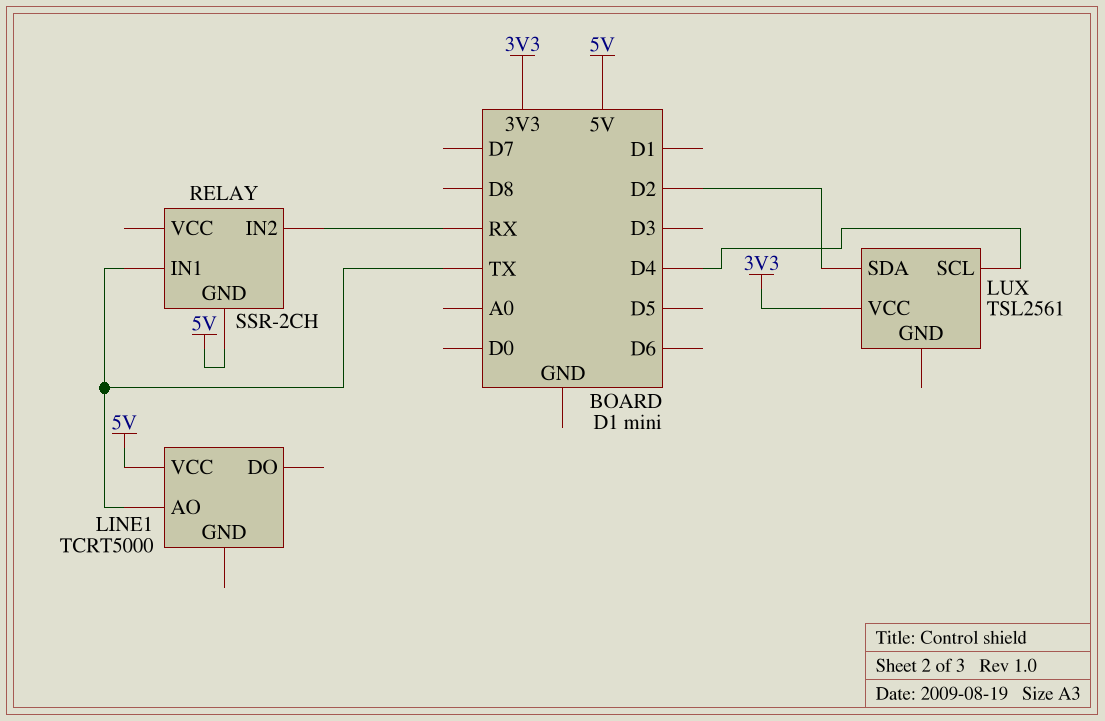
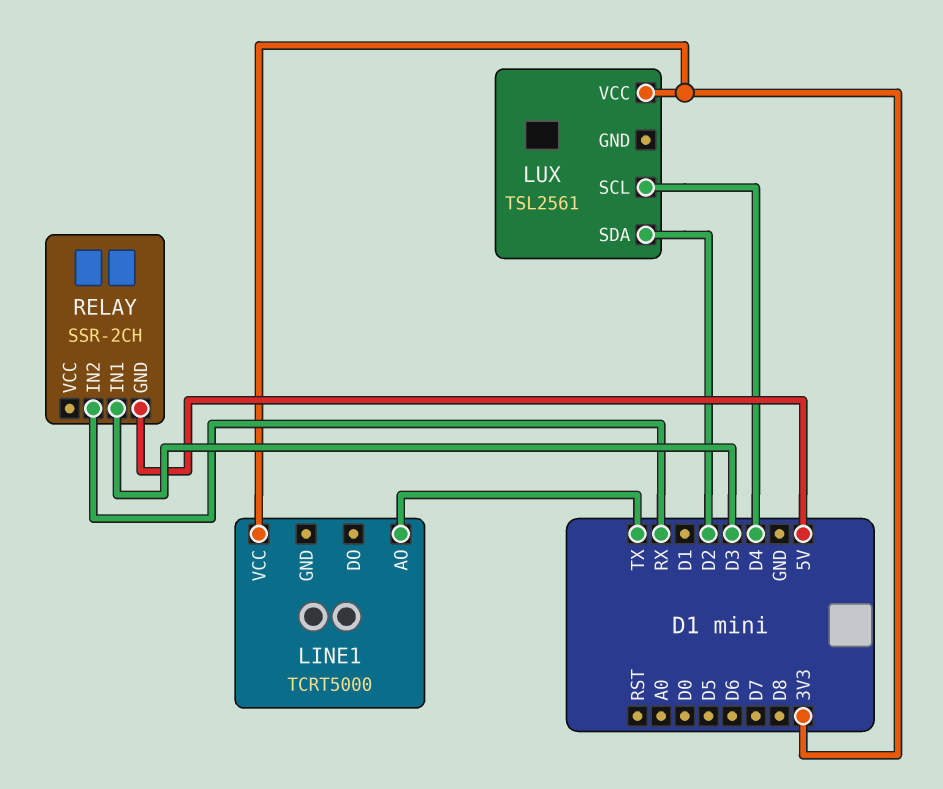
LINE1 pin VCC: 5V -> 3V3
RELAY pin IN1: TX -> D3

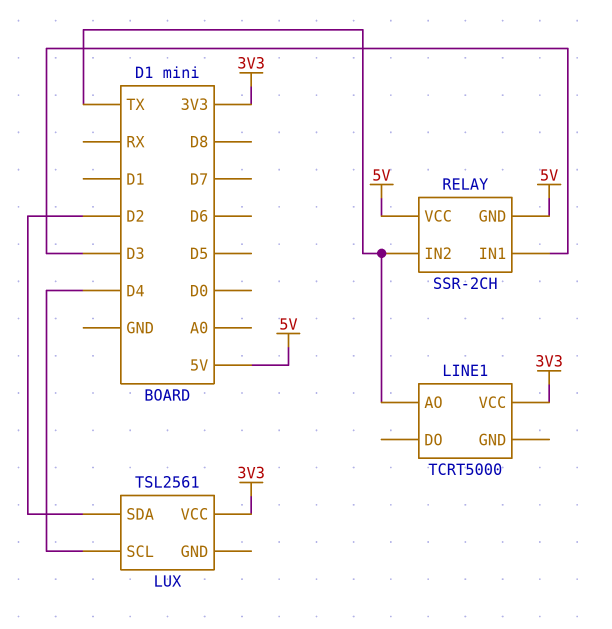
RELAY pin IN2: RX -> TX
RELAY pin VCC: none -> 5V

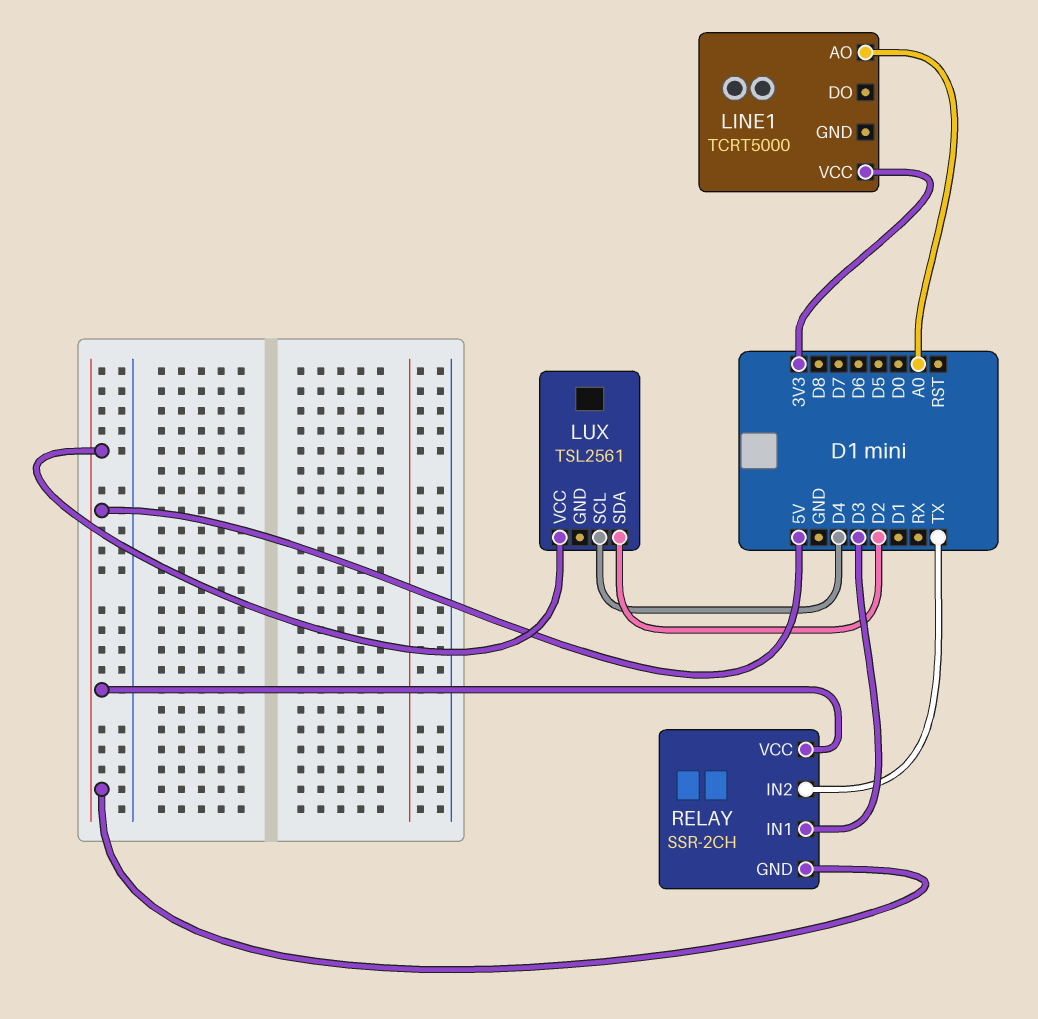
LINE1 pin AO: TX -> A0
LUX pin VCC: 3V3 -> 5V

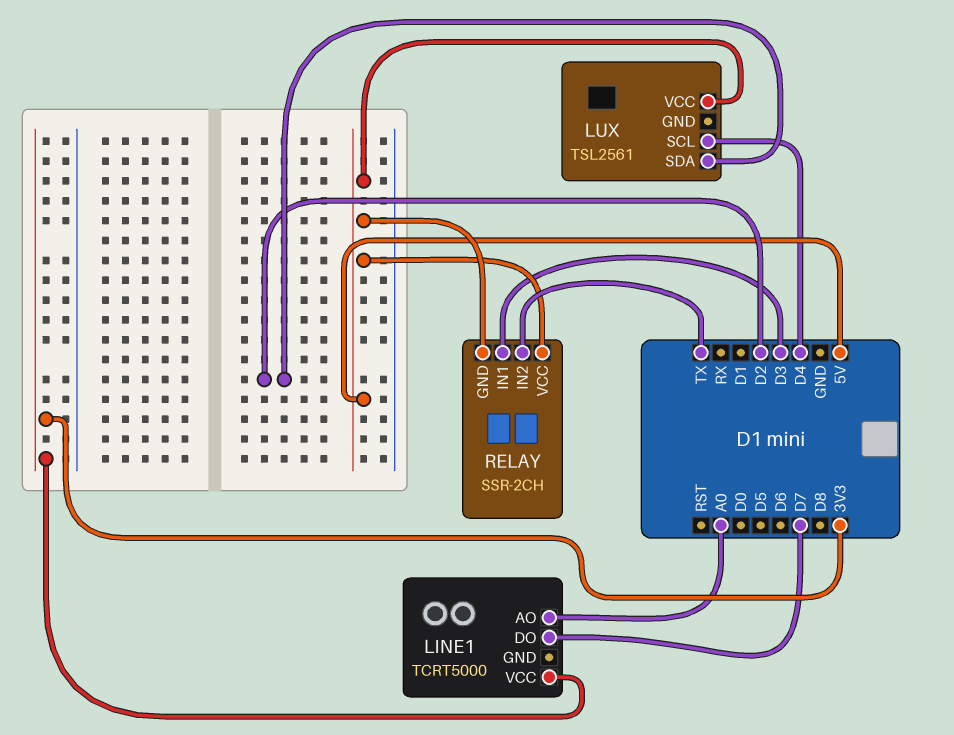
LINE1 pin DO: none -> D7

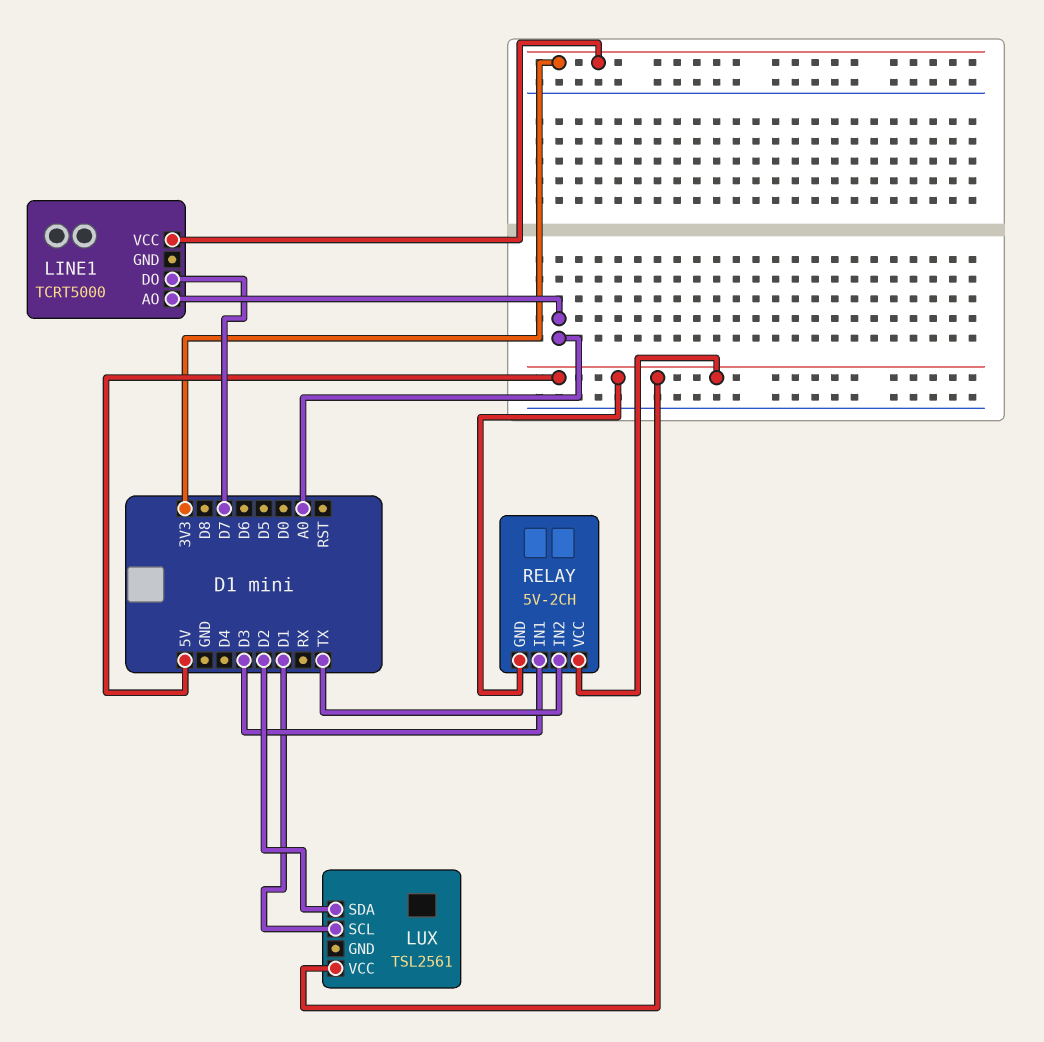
LUX pin SCL: D4 -> D1
RELAY: SSR-2CH -> 5V-2CH

